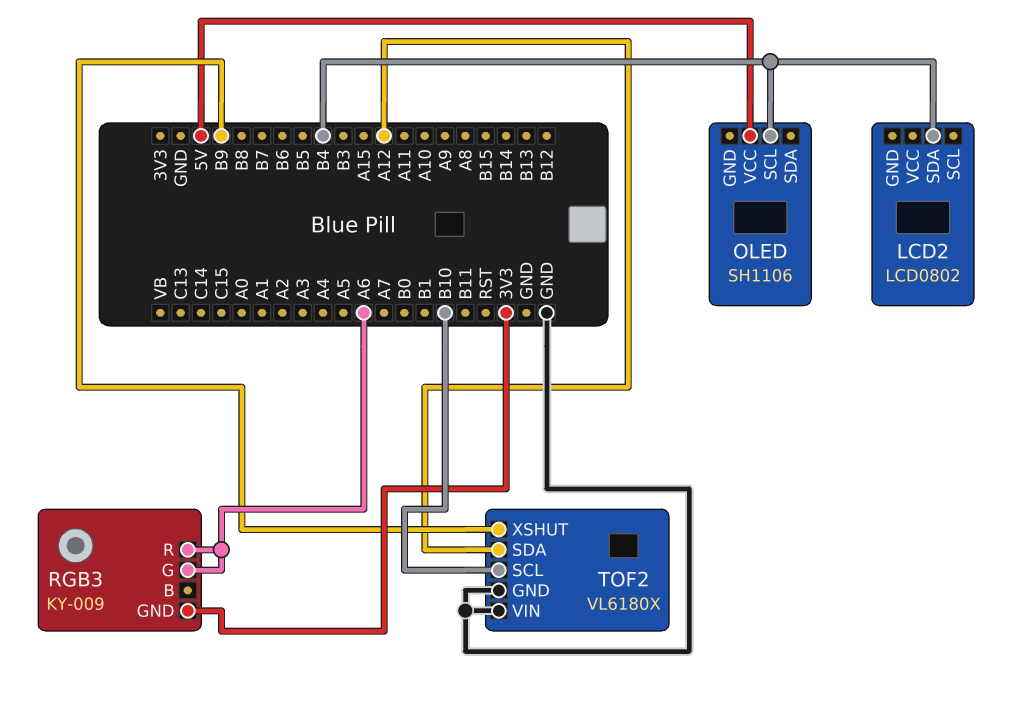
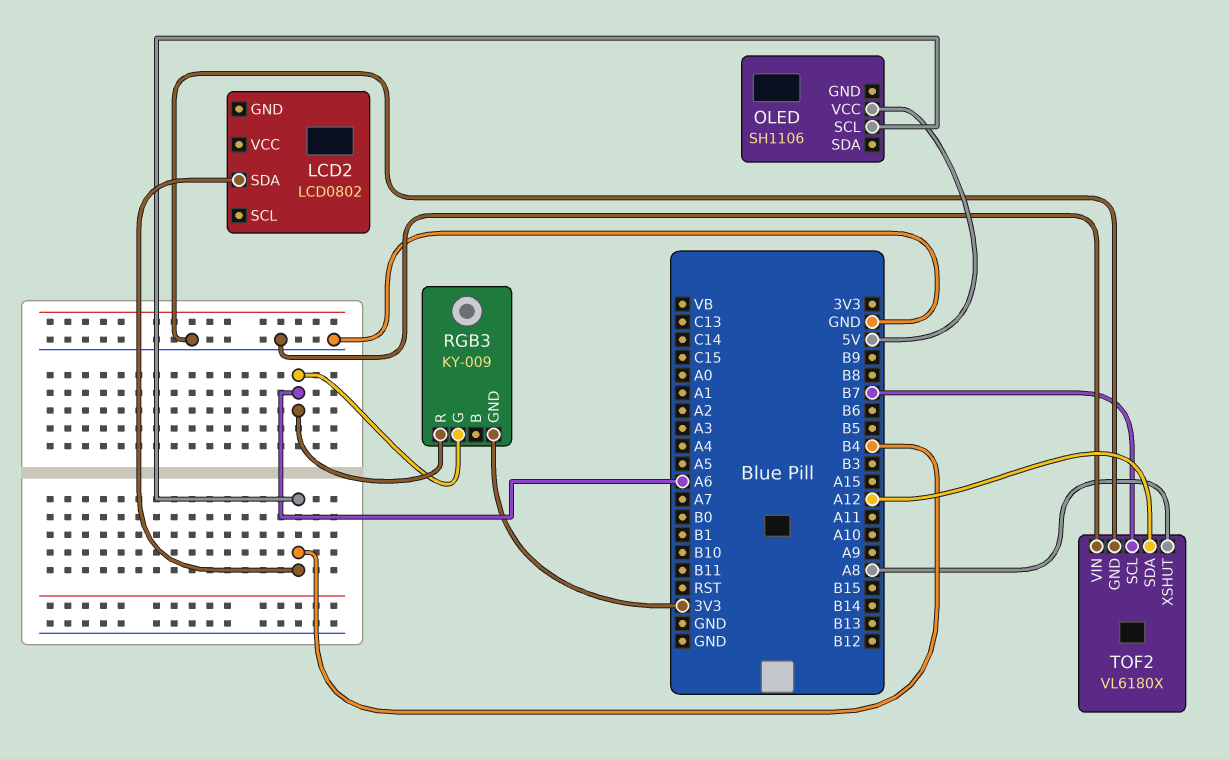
TOF2 pin SCL: B10 -> B7
TOF2 pin XSHUT: B9 -> A8

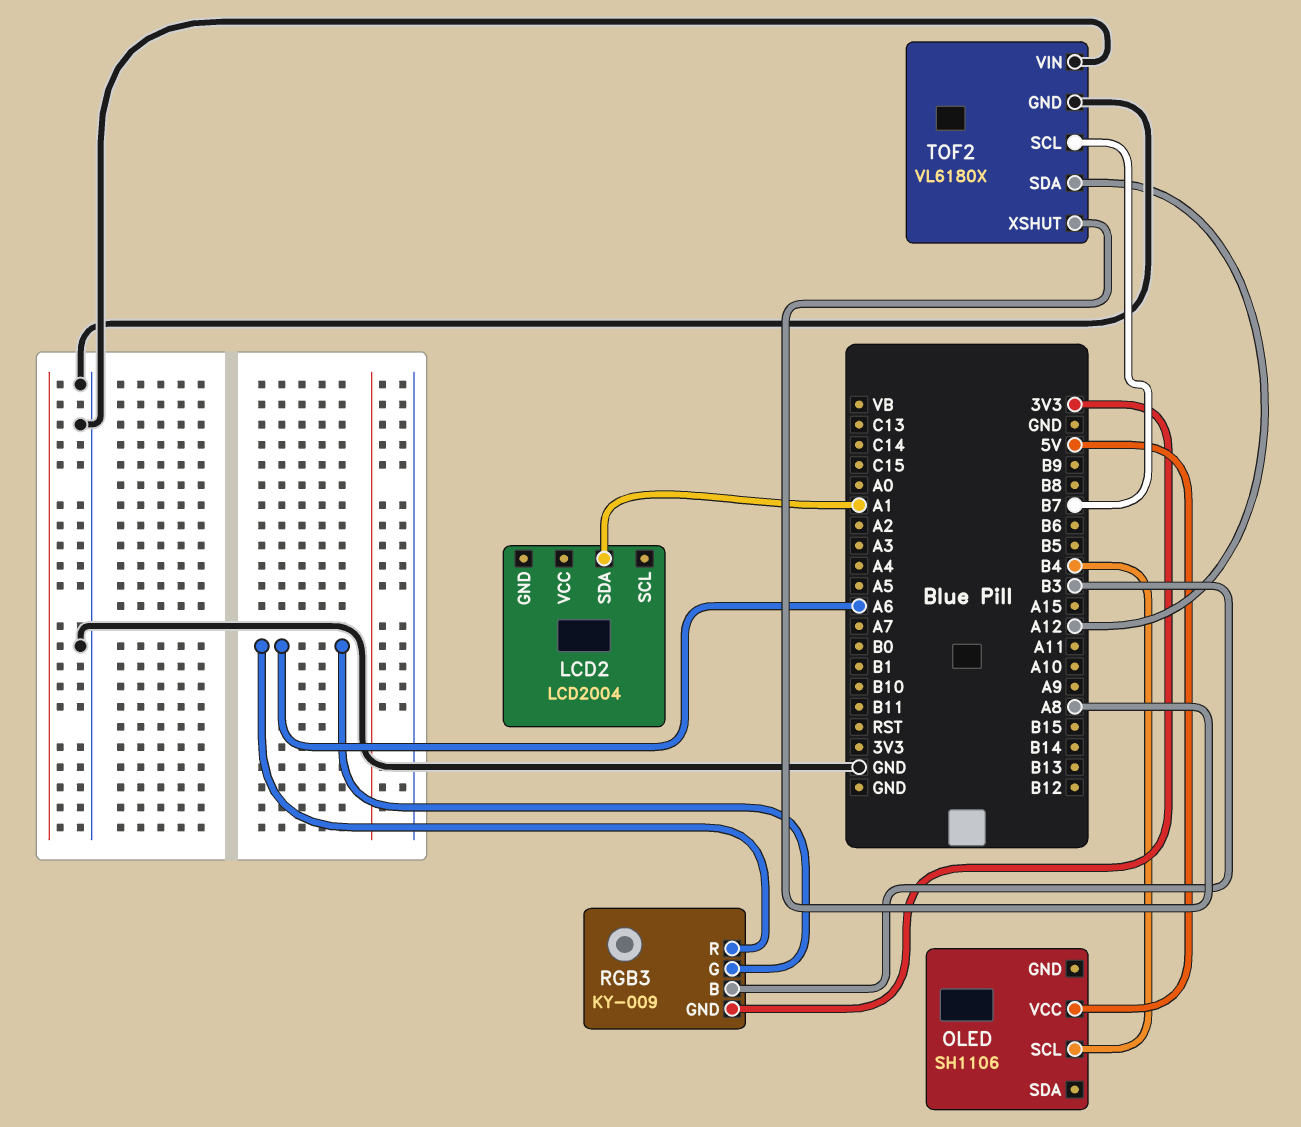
LCD2: LCD0802 -> LCD2004
LCD2 pin SDA: B4 -> A1
RGB3 pin B: none -> B3

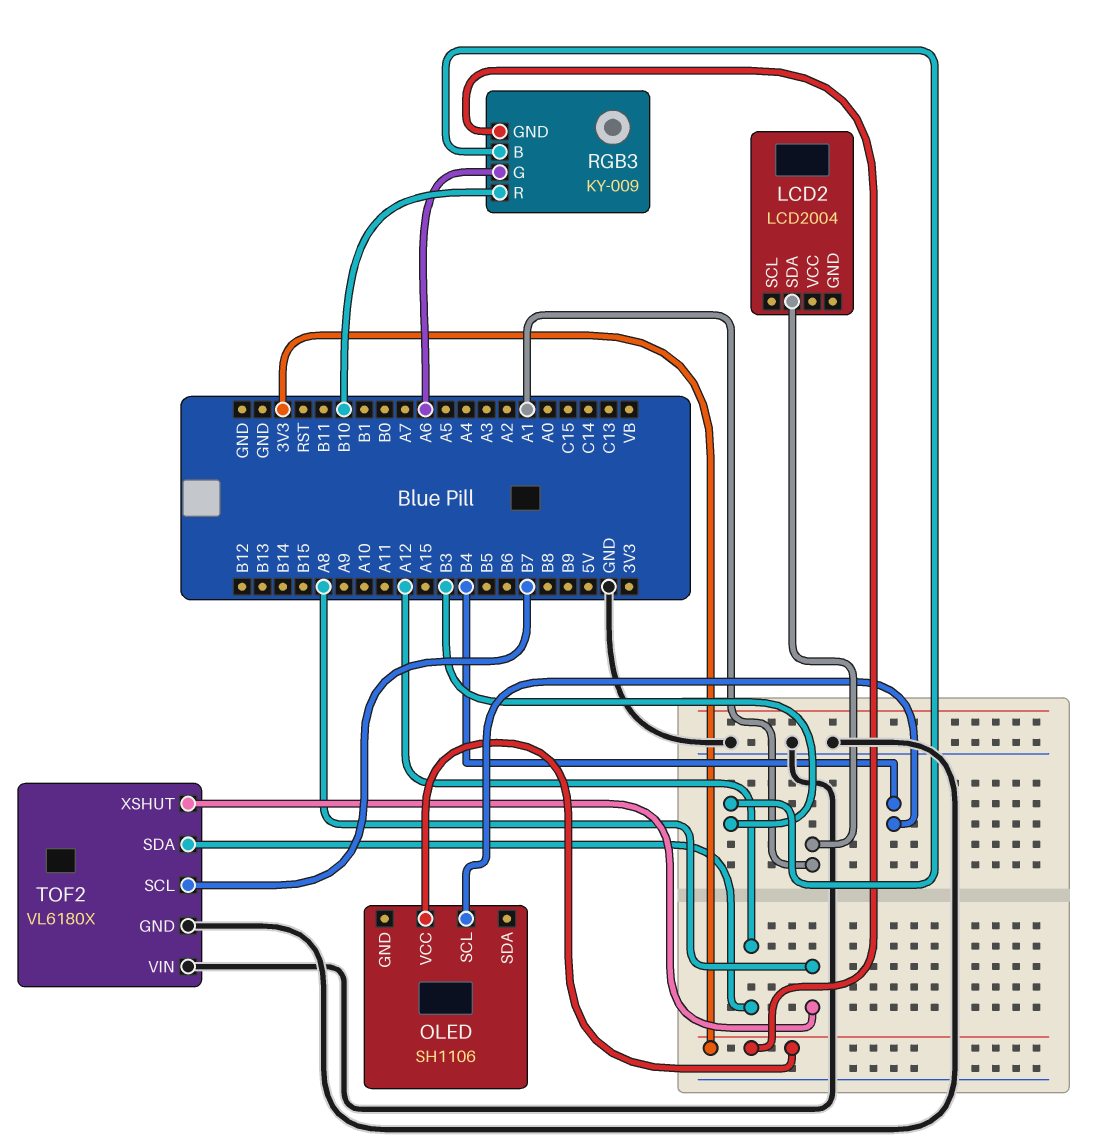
OLED pin VCC: 5V -> 3V3
RGB3 pin R: A6 -> B10

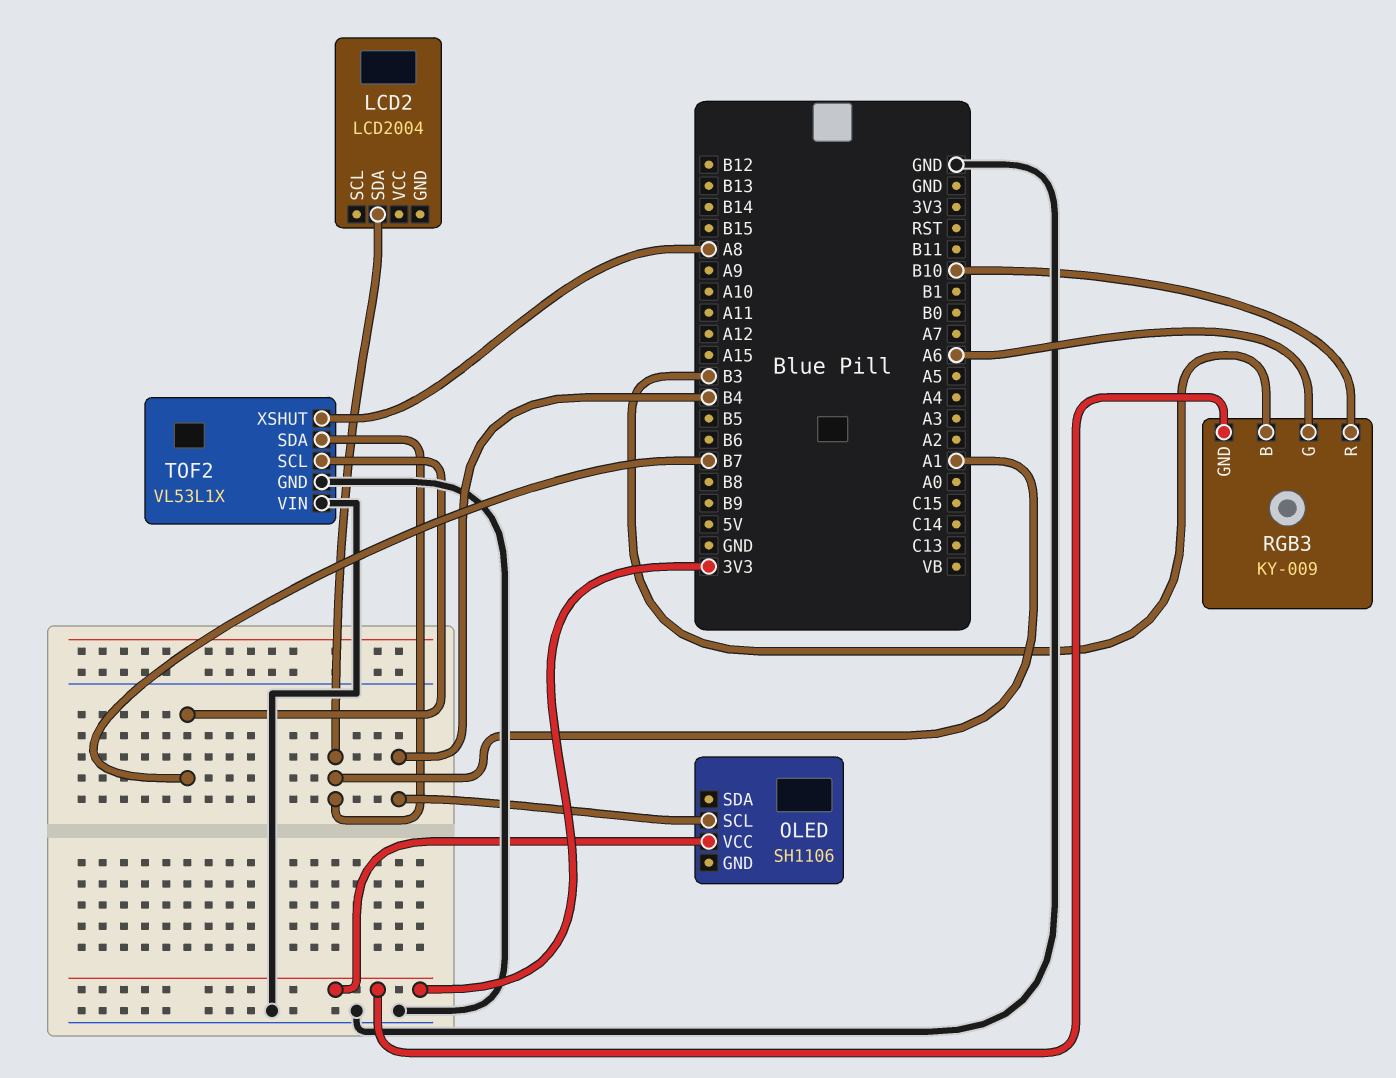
TOF2: VL6180X -> VL53L1X
TOF2 pin SDA: A12 -> A1

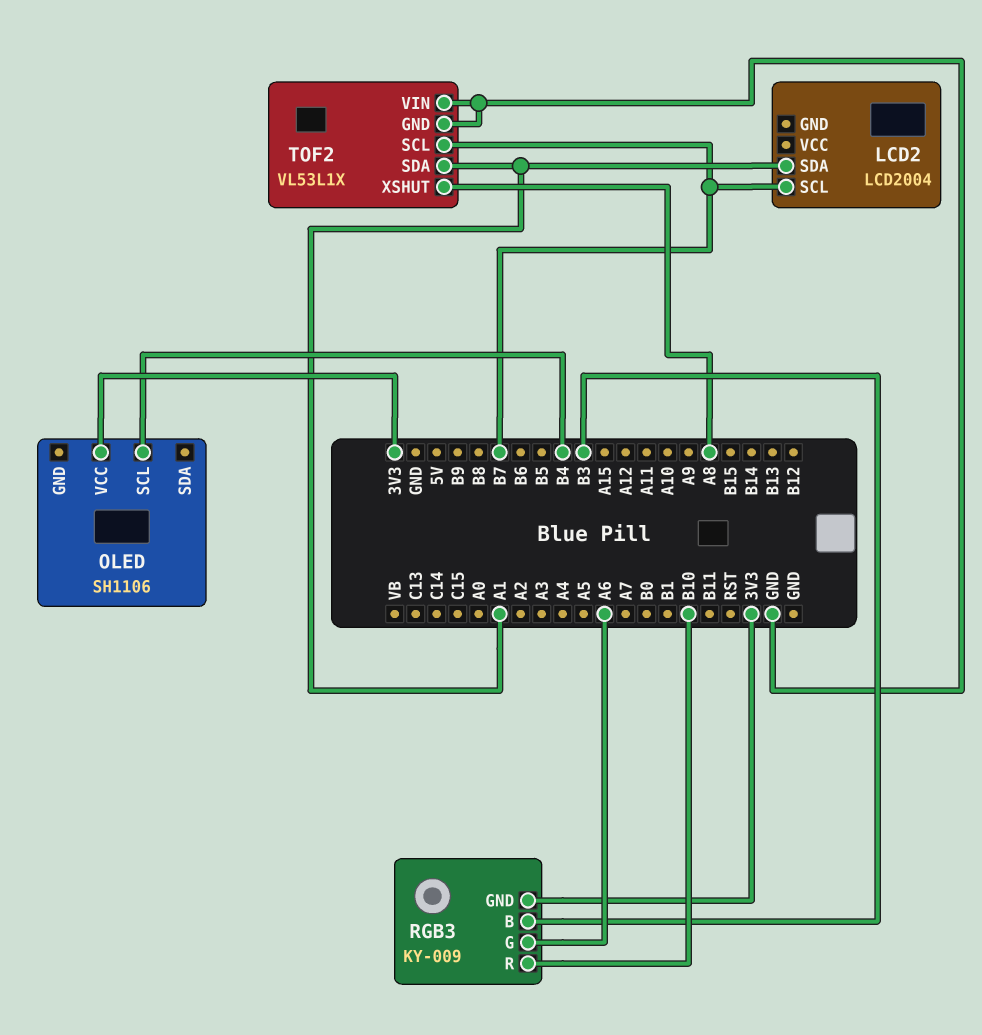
LCD2 pin SCL: none -> B7

